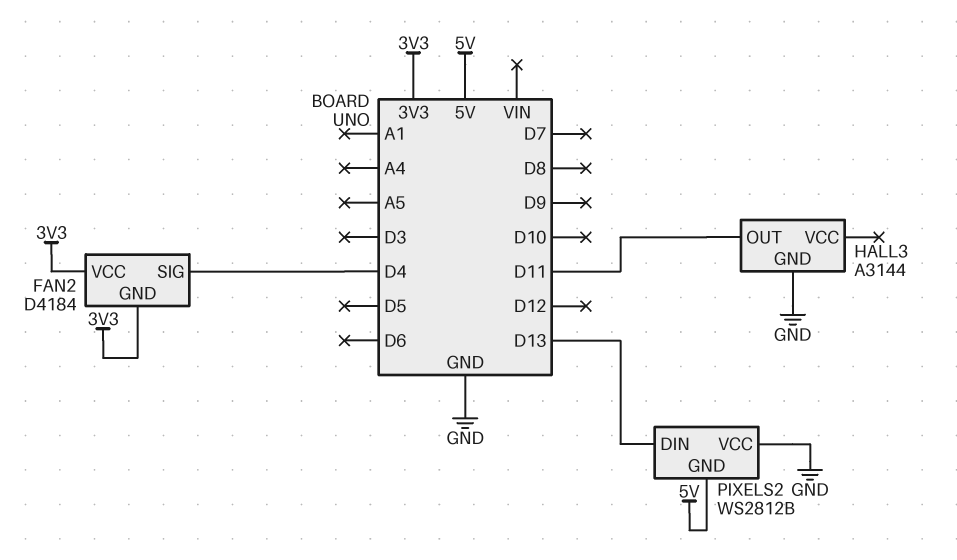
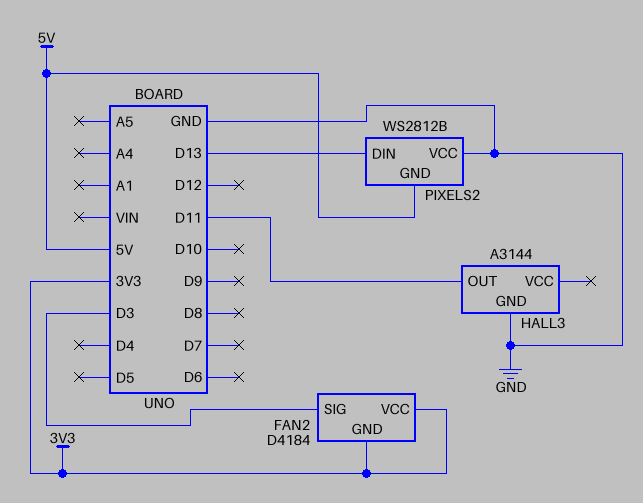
FAN2 pin SIG: D4 -> D3

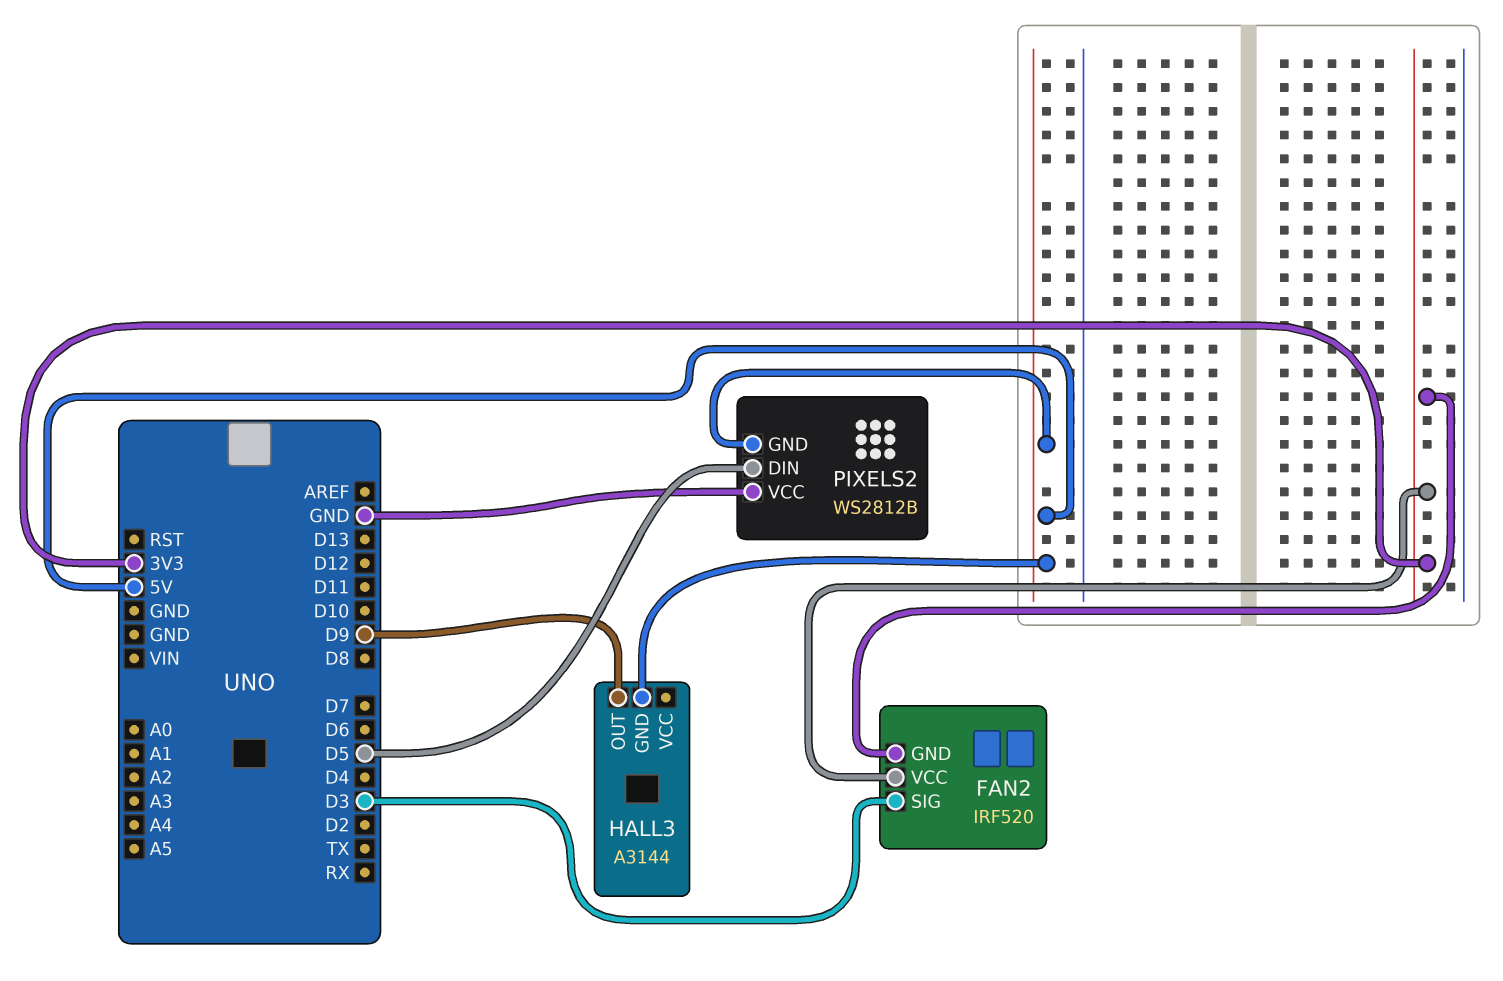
FAN2: D4184 -> IRF520
HALL3 pin GND: GND -> 5V
HALL3 pin OUT: D11 -> D9
PIXELS2 pin DIN: D13 -> D5

